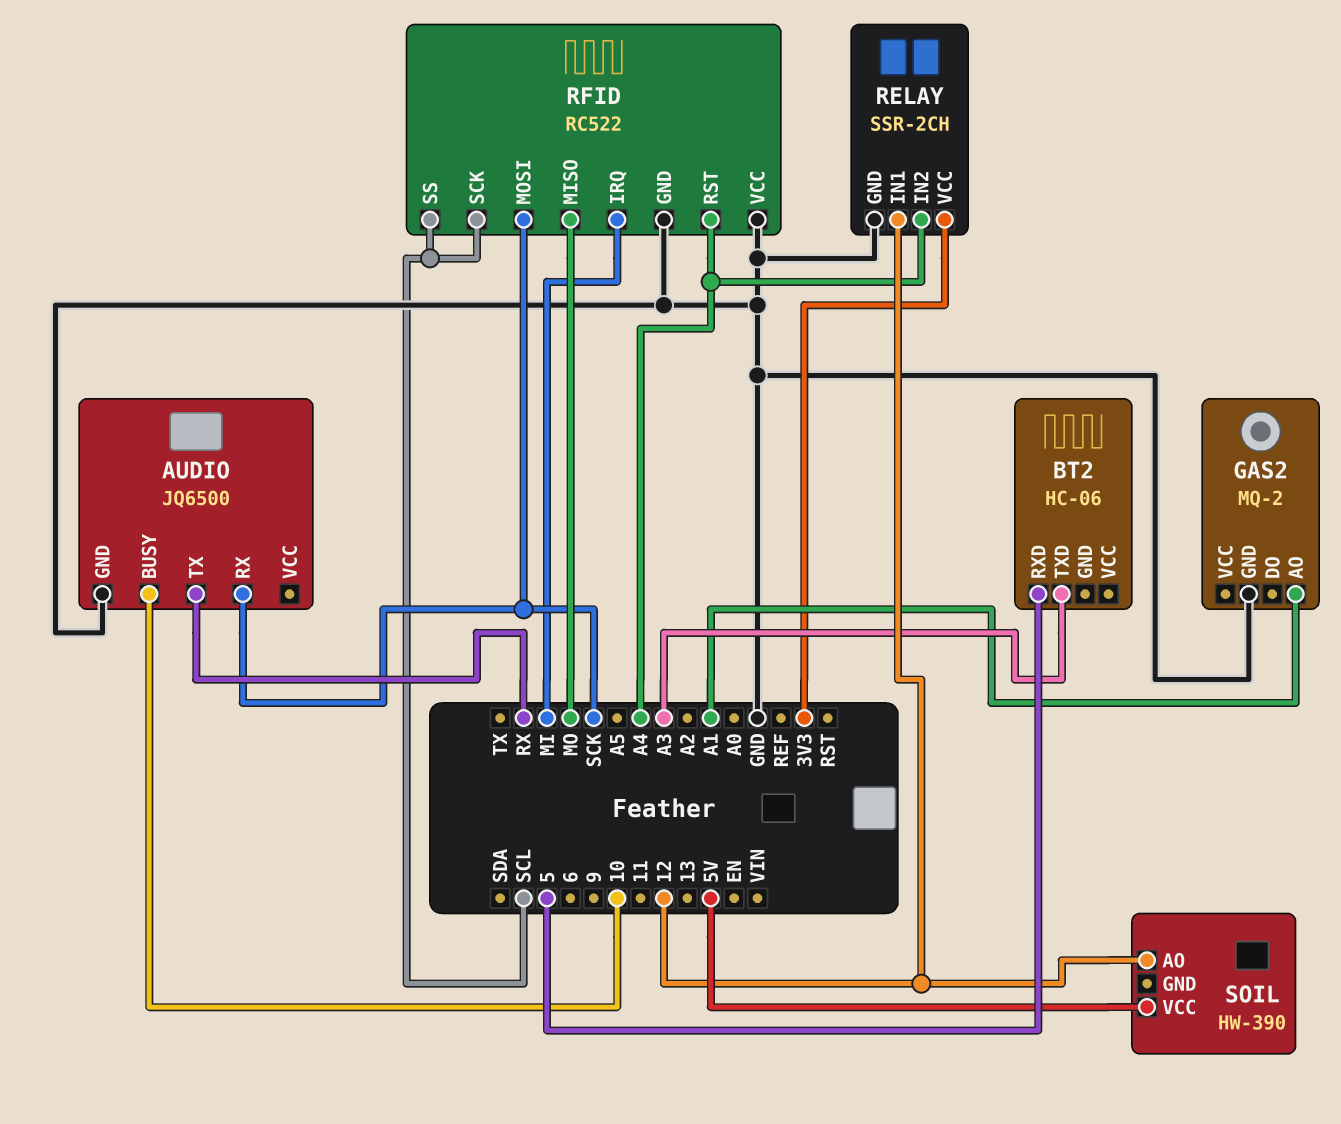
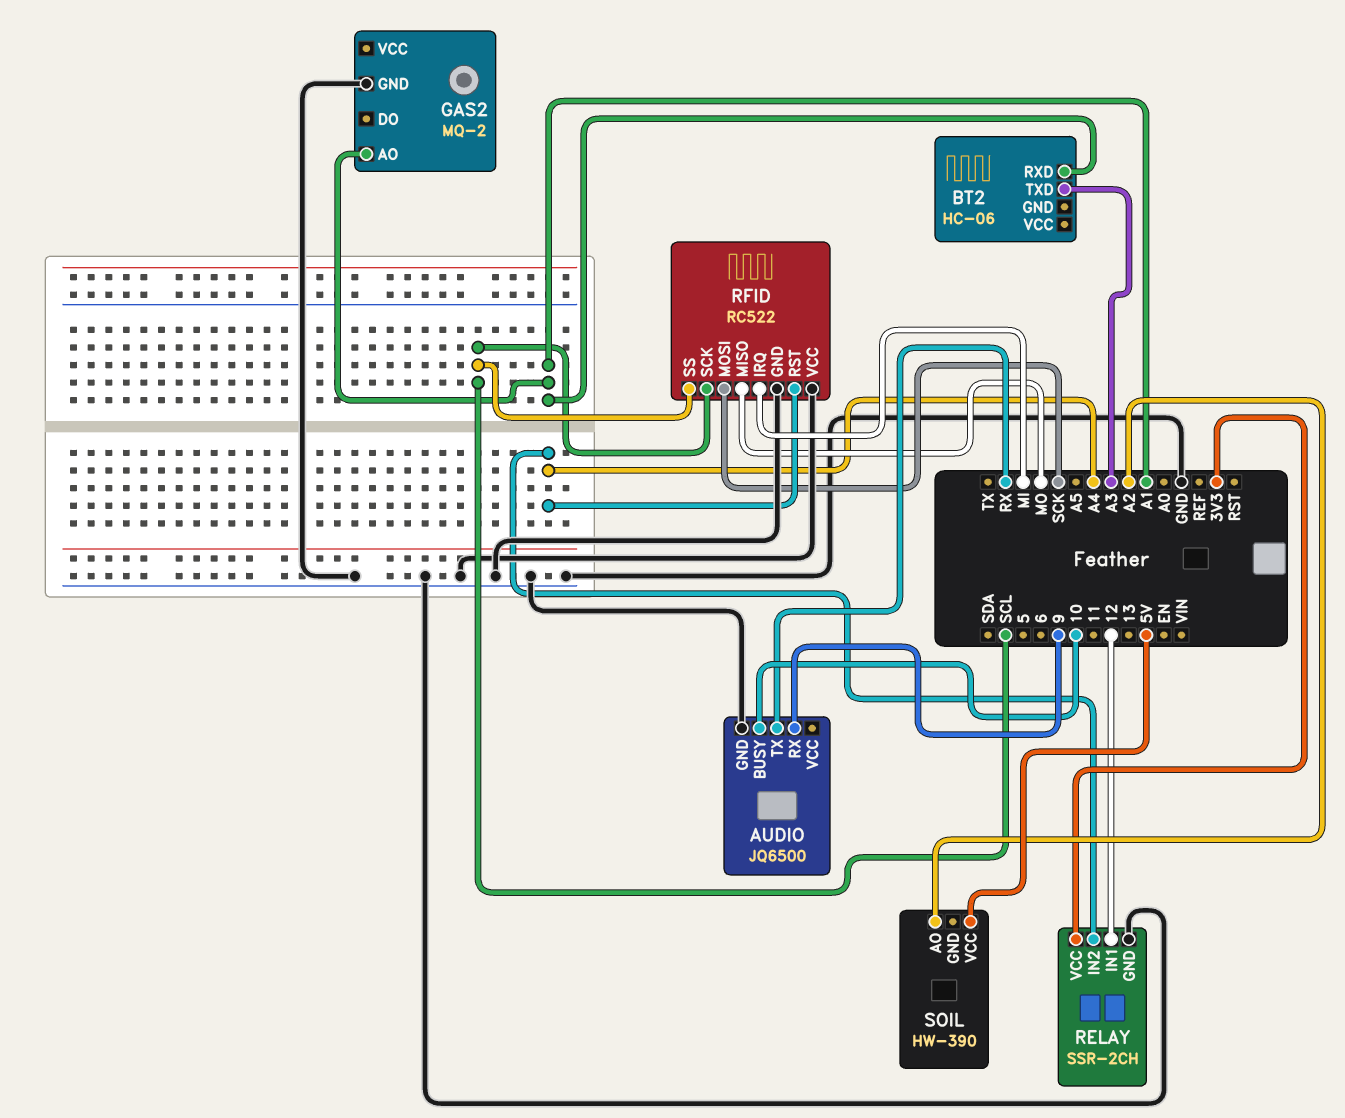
AUDIO pin RX: SCK -> 9
BT2 pin RXD: 5 -> A1
SOIL pin AO: 12 -> A2

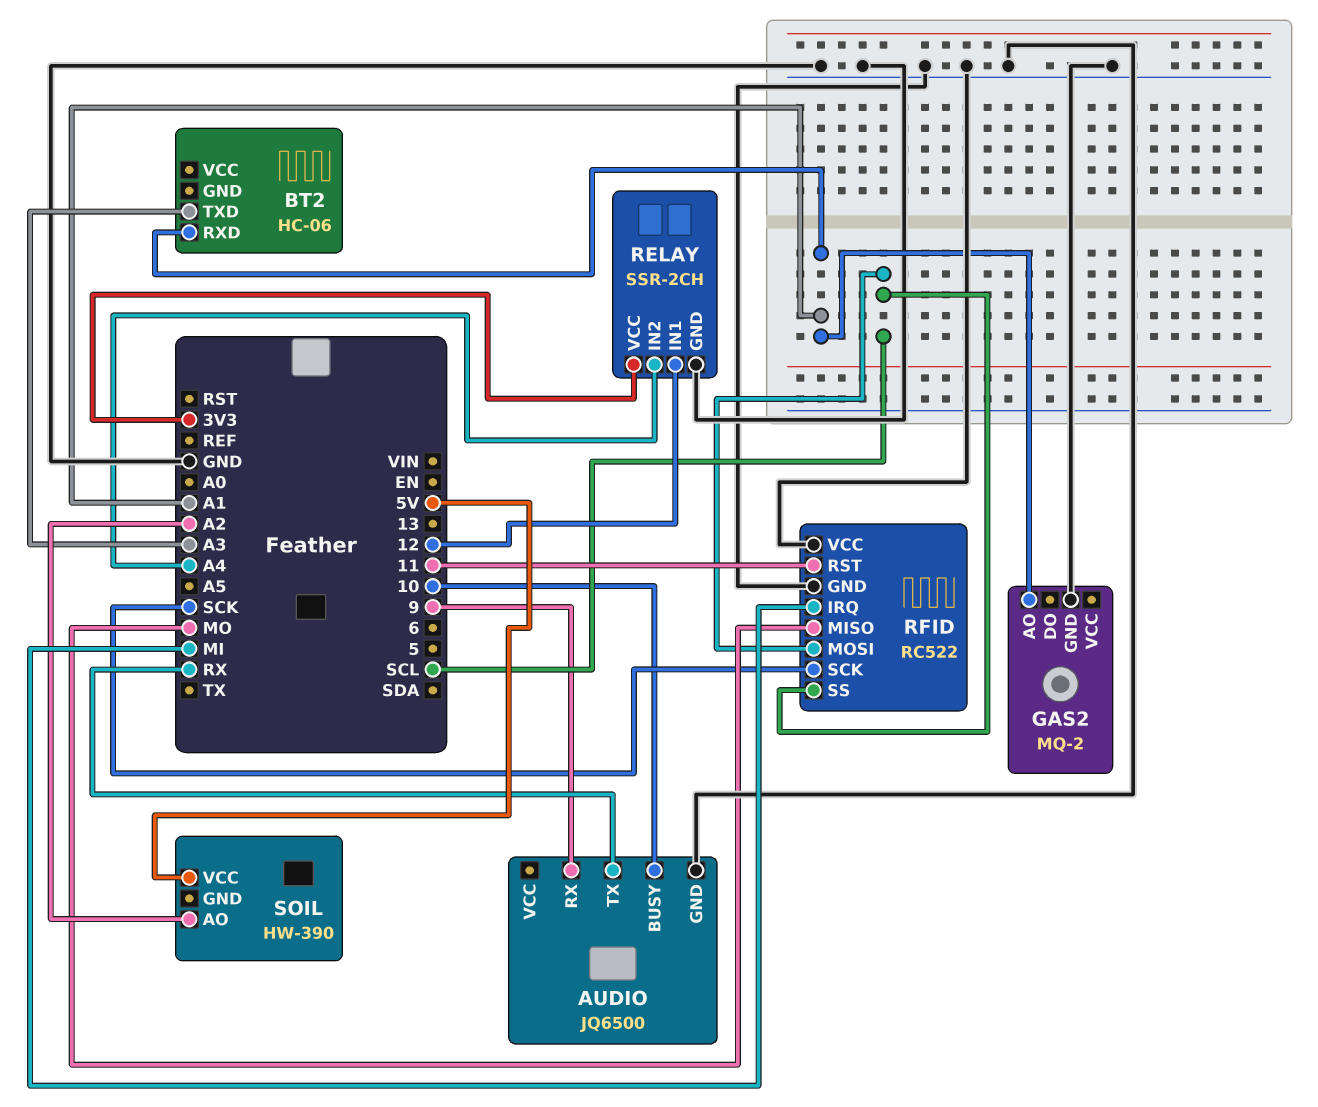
RFID pin MOSI: SCK -> SCL
RFID pin RST: A4 -> 11
RFID pin SCK: SCL -> SCK

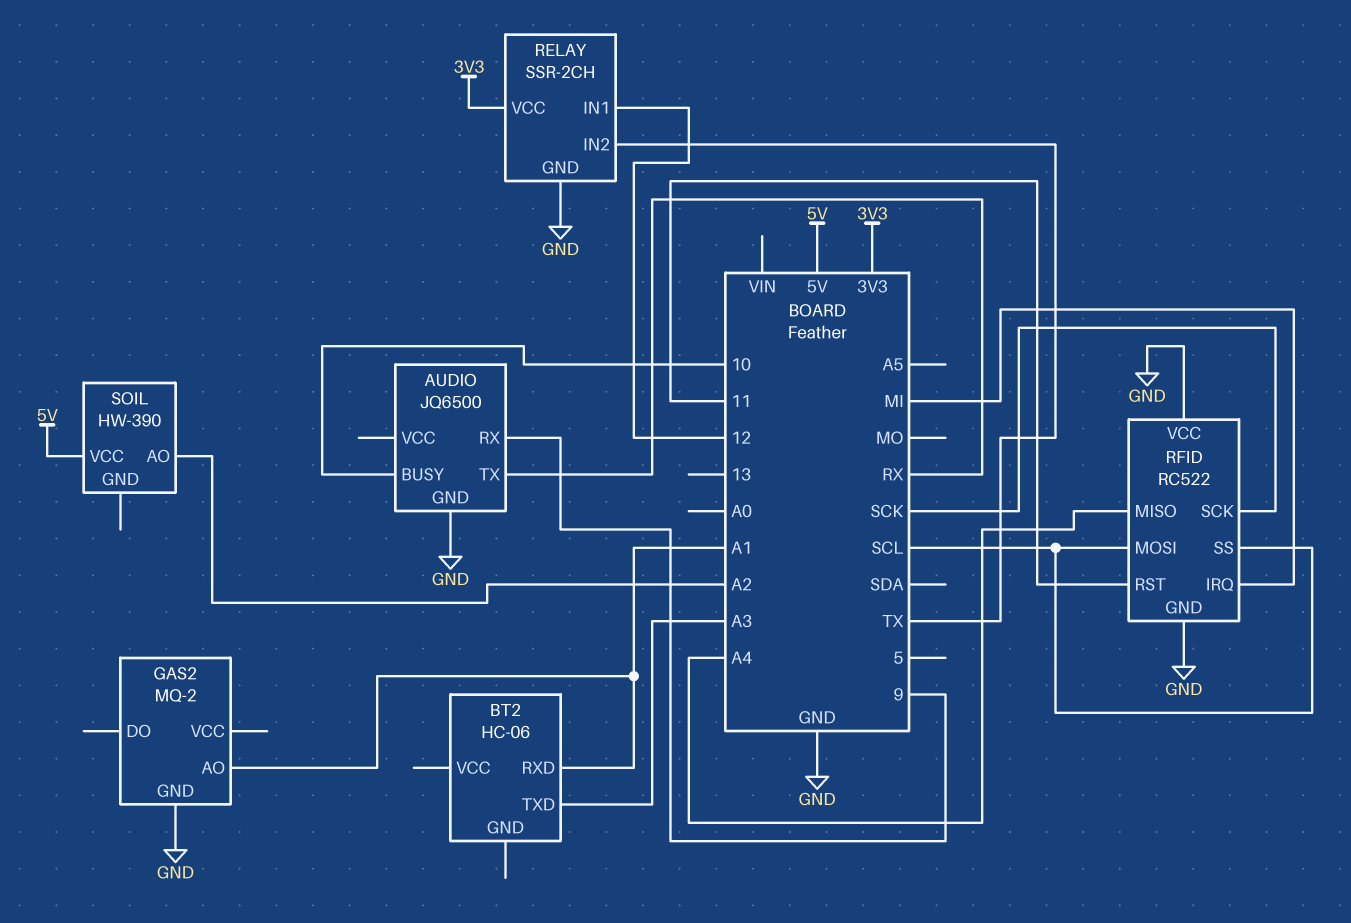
RELAY pin IN2: A4 -> TX
RFID pin MISO: MO -> A4

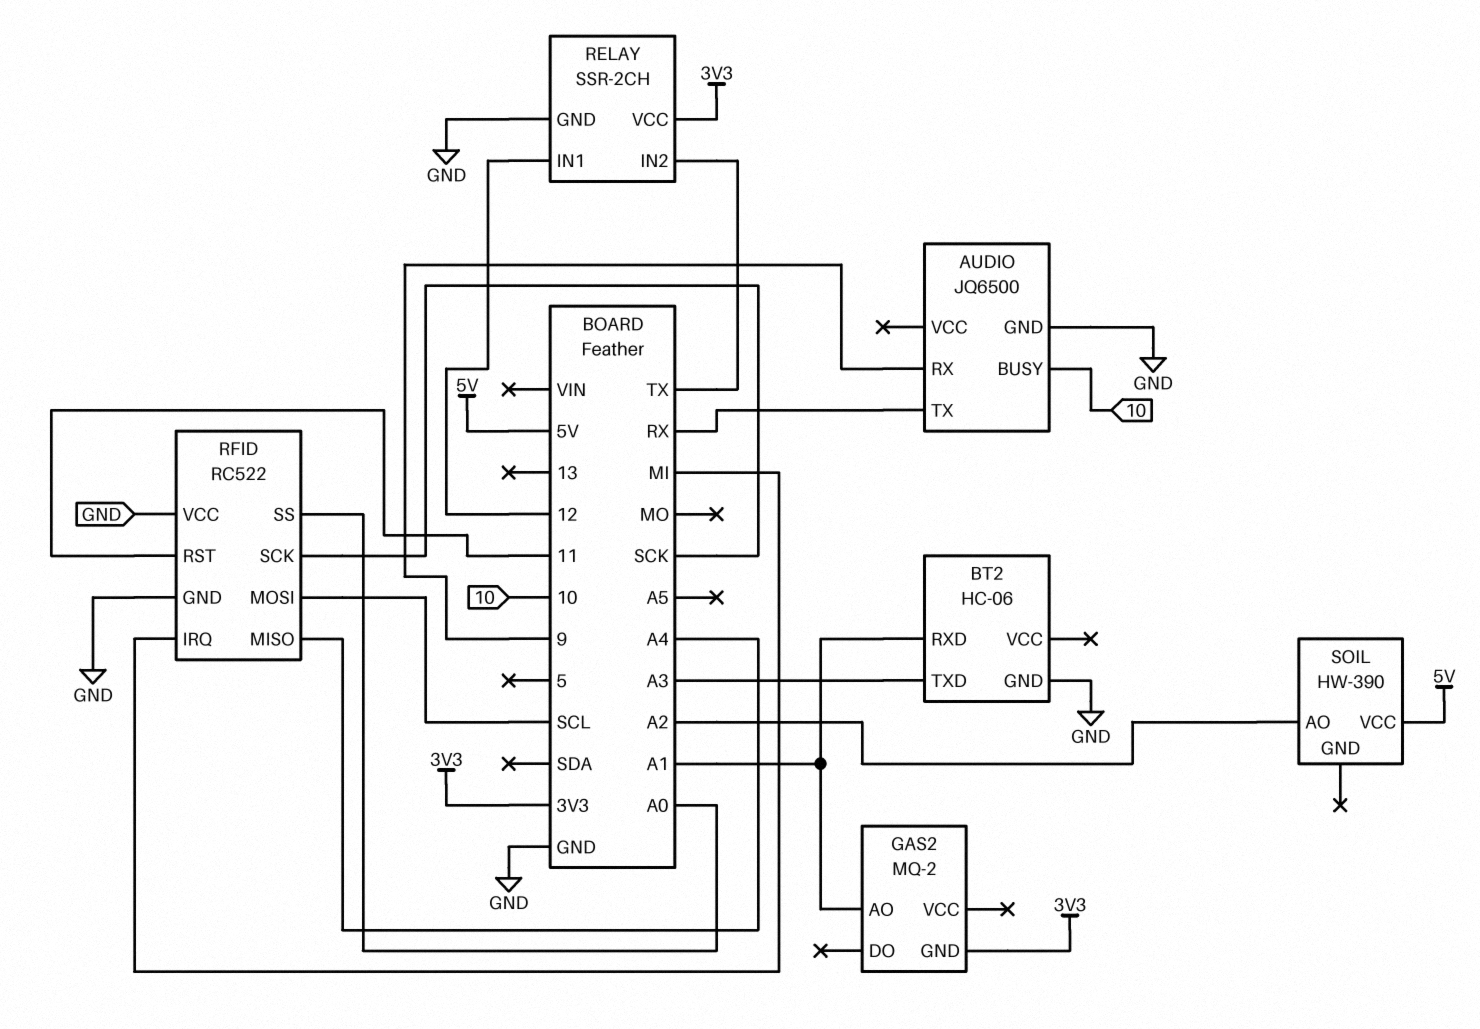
BT2 pin GND: none -> GND
GAS2 pin GND: GND -> 3V3
RFID pin SS: SCL -> A0

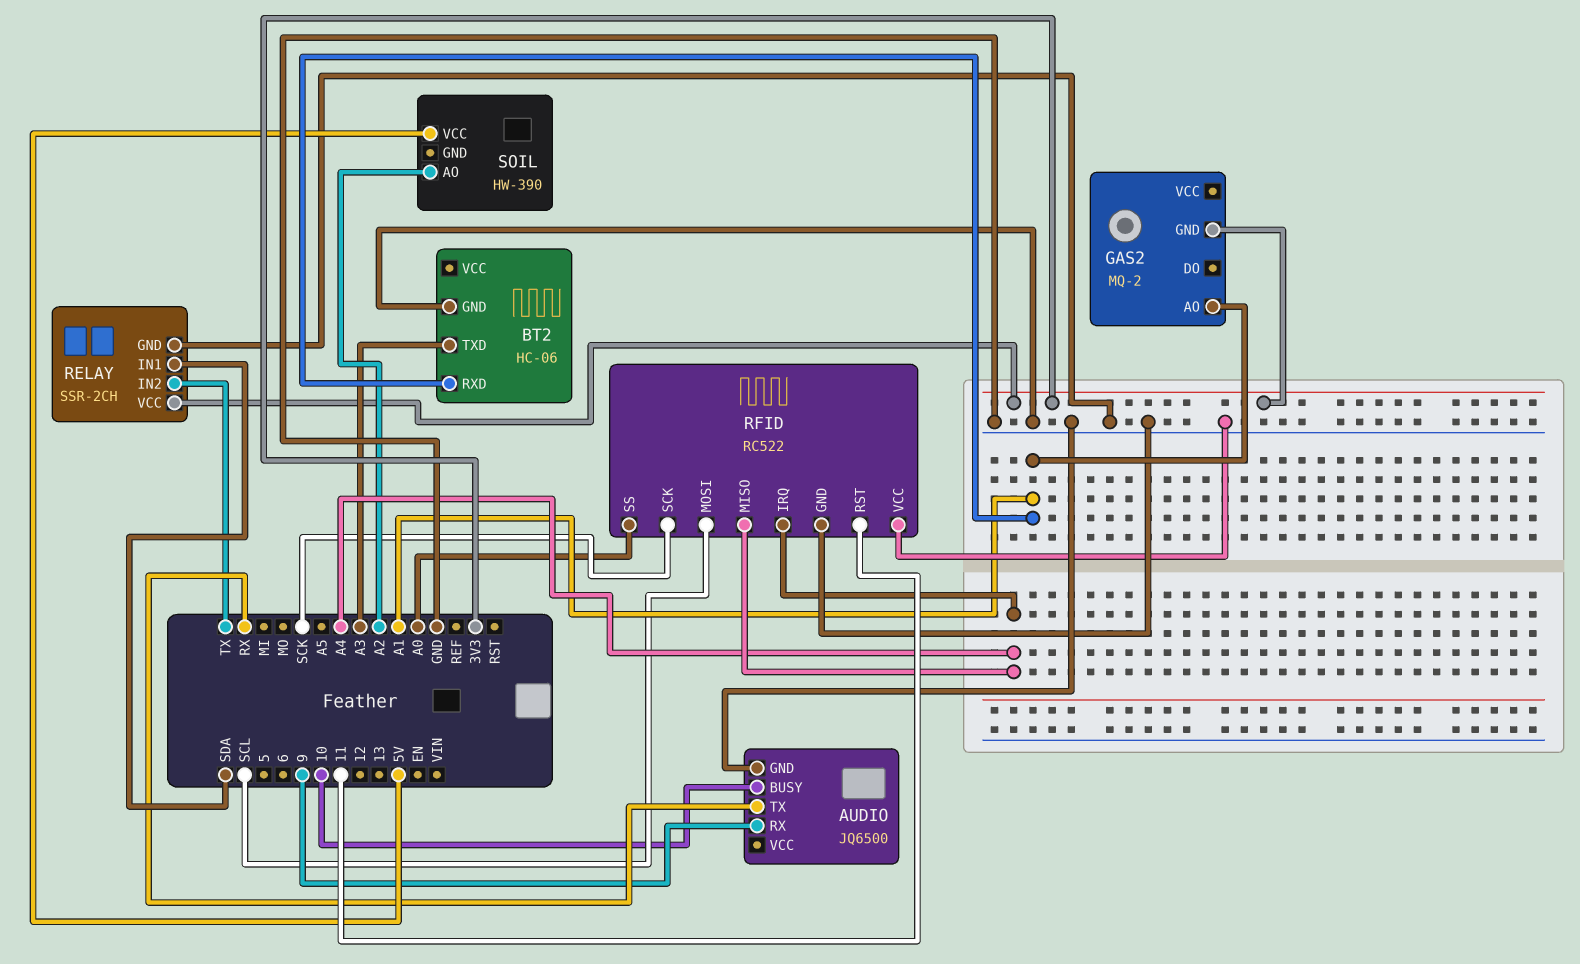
RELAY pin IN1: 12 -> SDA
RFID pin IRQ: MI -> A4

